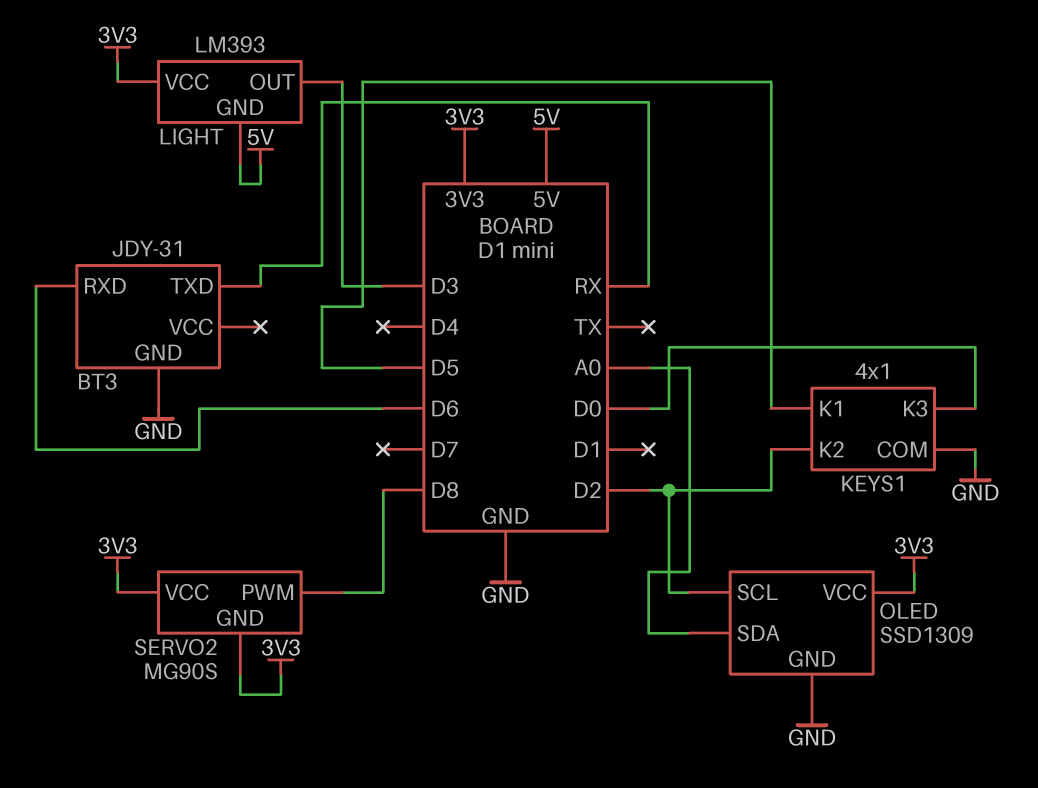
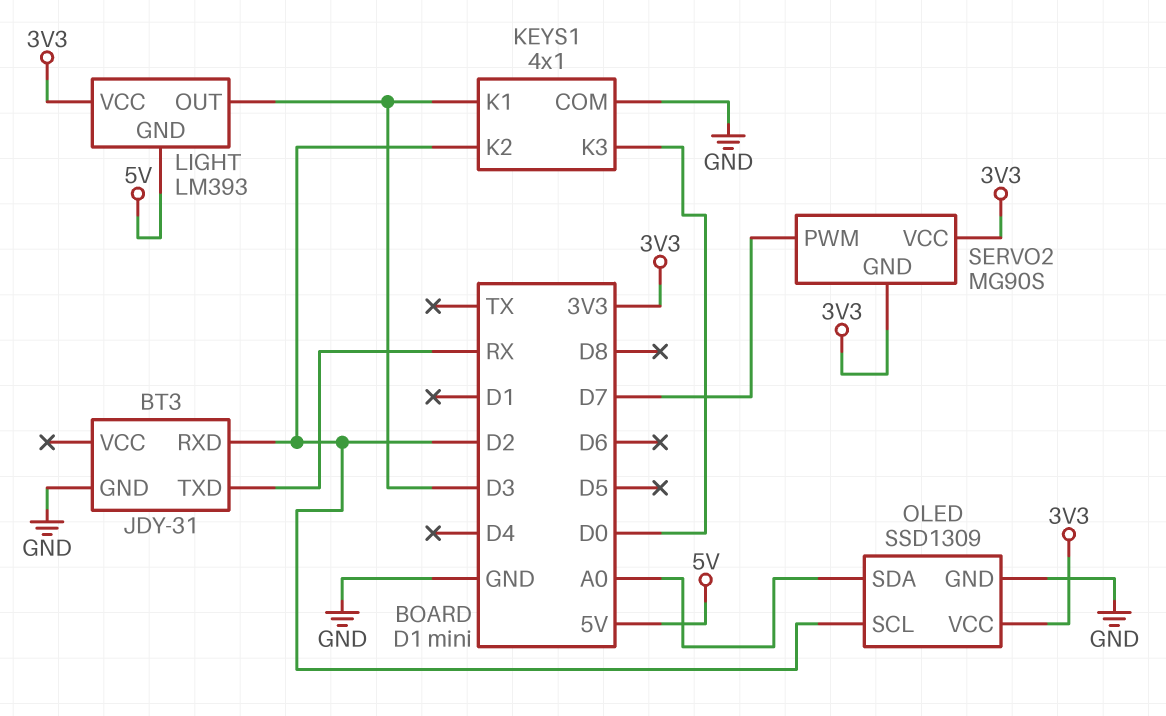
BT3 pin RXD: D6 -> D2
KEYS1 pin K1: D5 -> D3
SERVO2 pin PWM: D8 -> D7

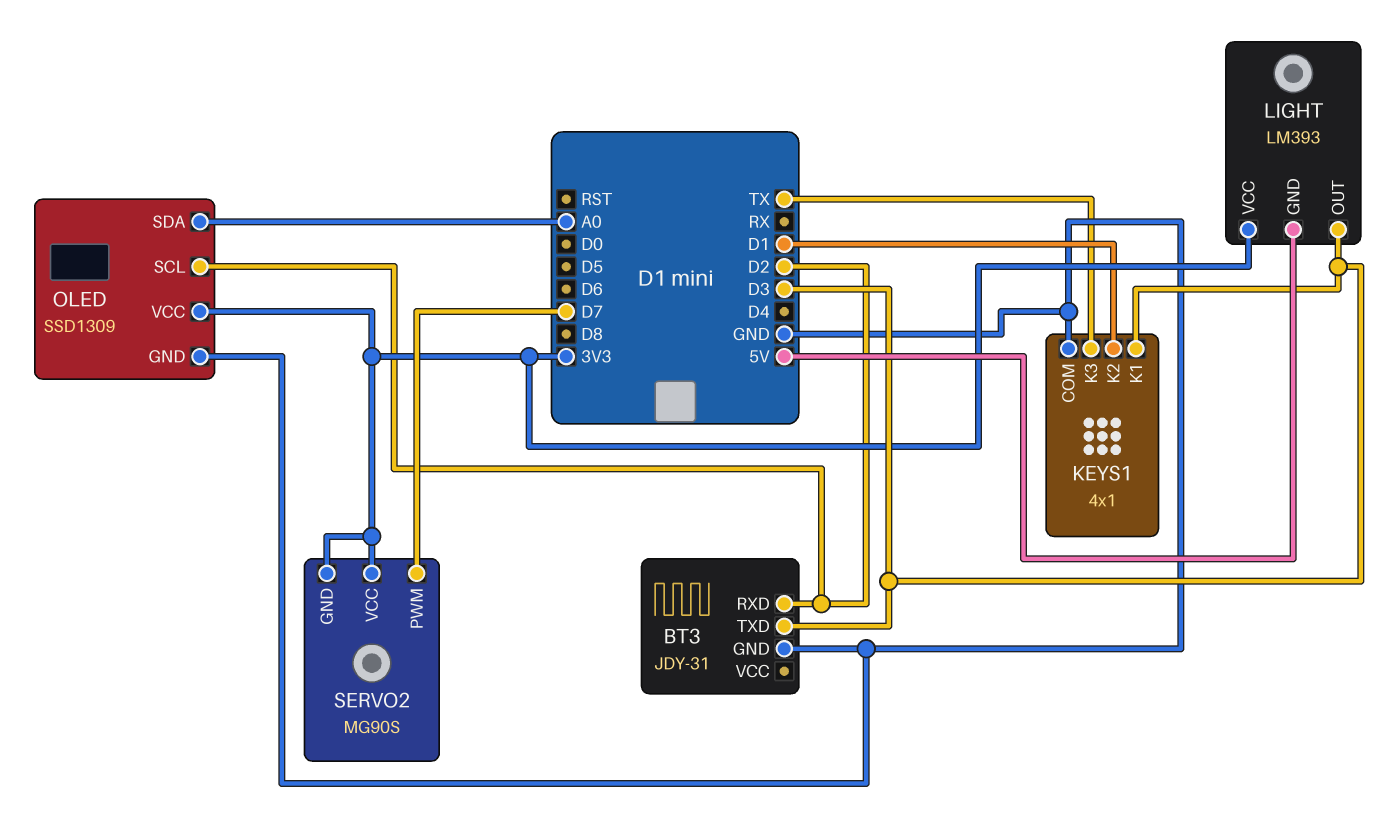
BT3 pin TXD: RX -> D3
KEYS1 pin K2: D2 -> D1
KEYS1 pin K3: D0 -> TX

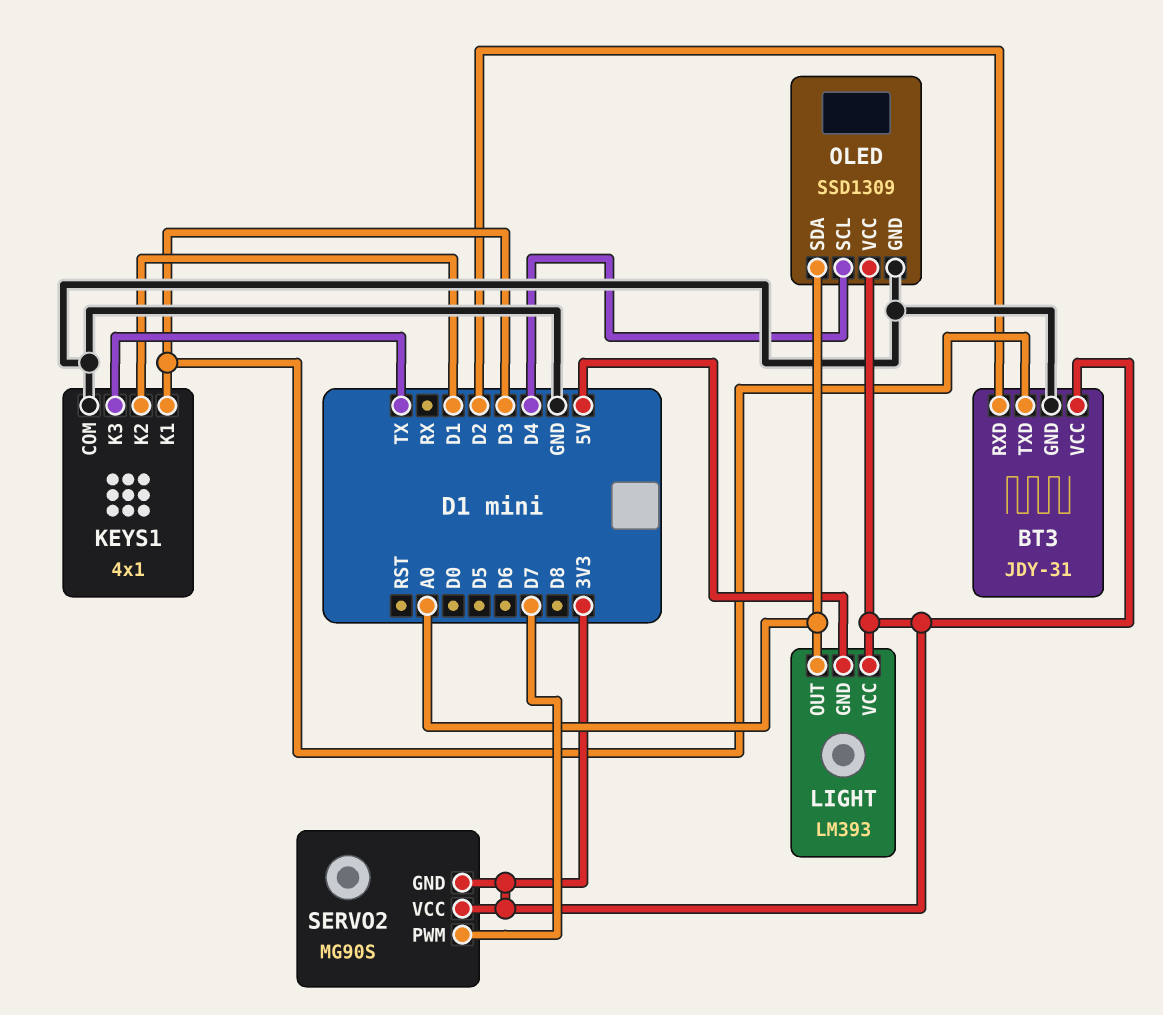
BT3 pin VCC: none -> 3V3
LIGHT pin OUT: D3 -> A0
OLED pin SCL: D2 -> D4

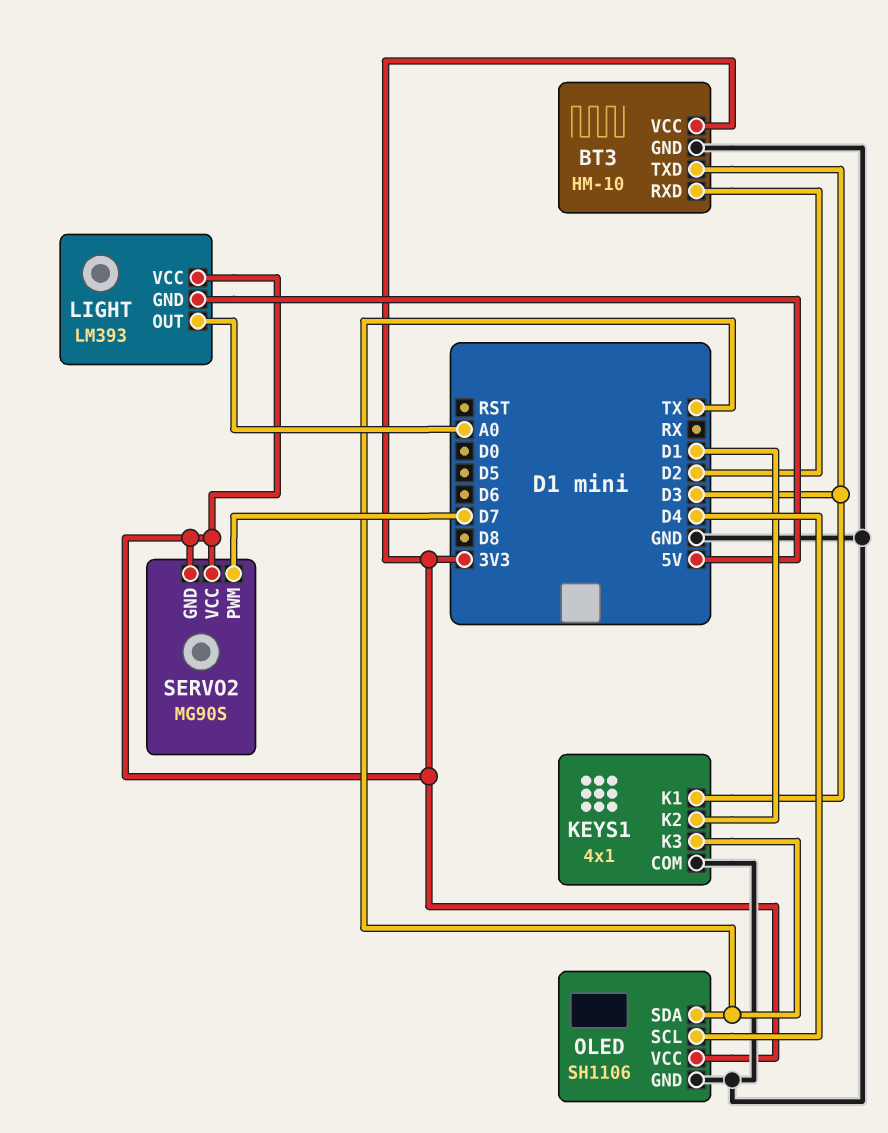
BT3: JDY-31 -> HM-10
OLED: SSD1309 -> SH1106
OLED pin SDA: A0 -> TX

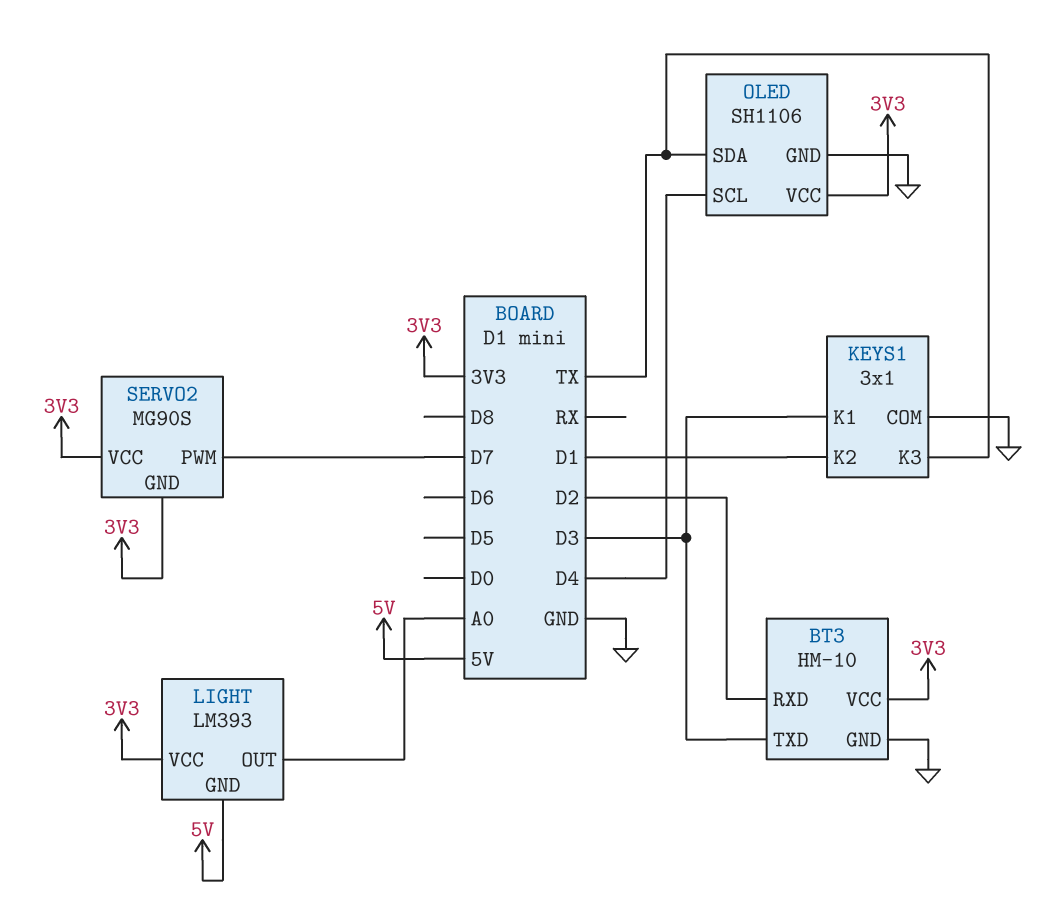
KEYS1: 4x1 -> 3x1

